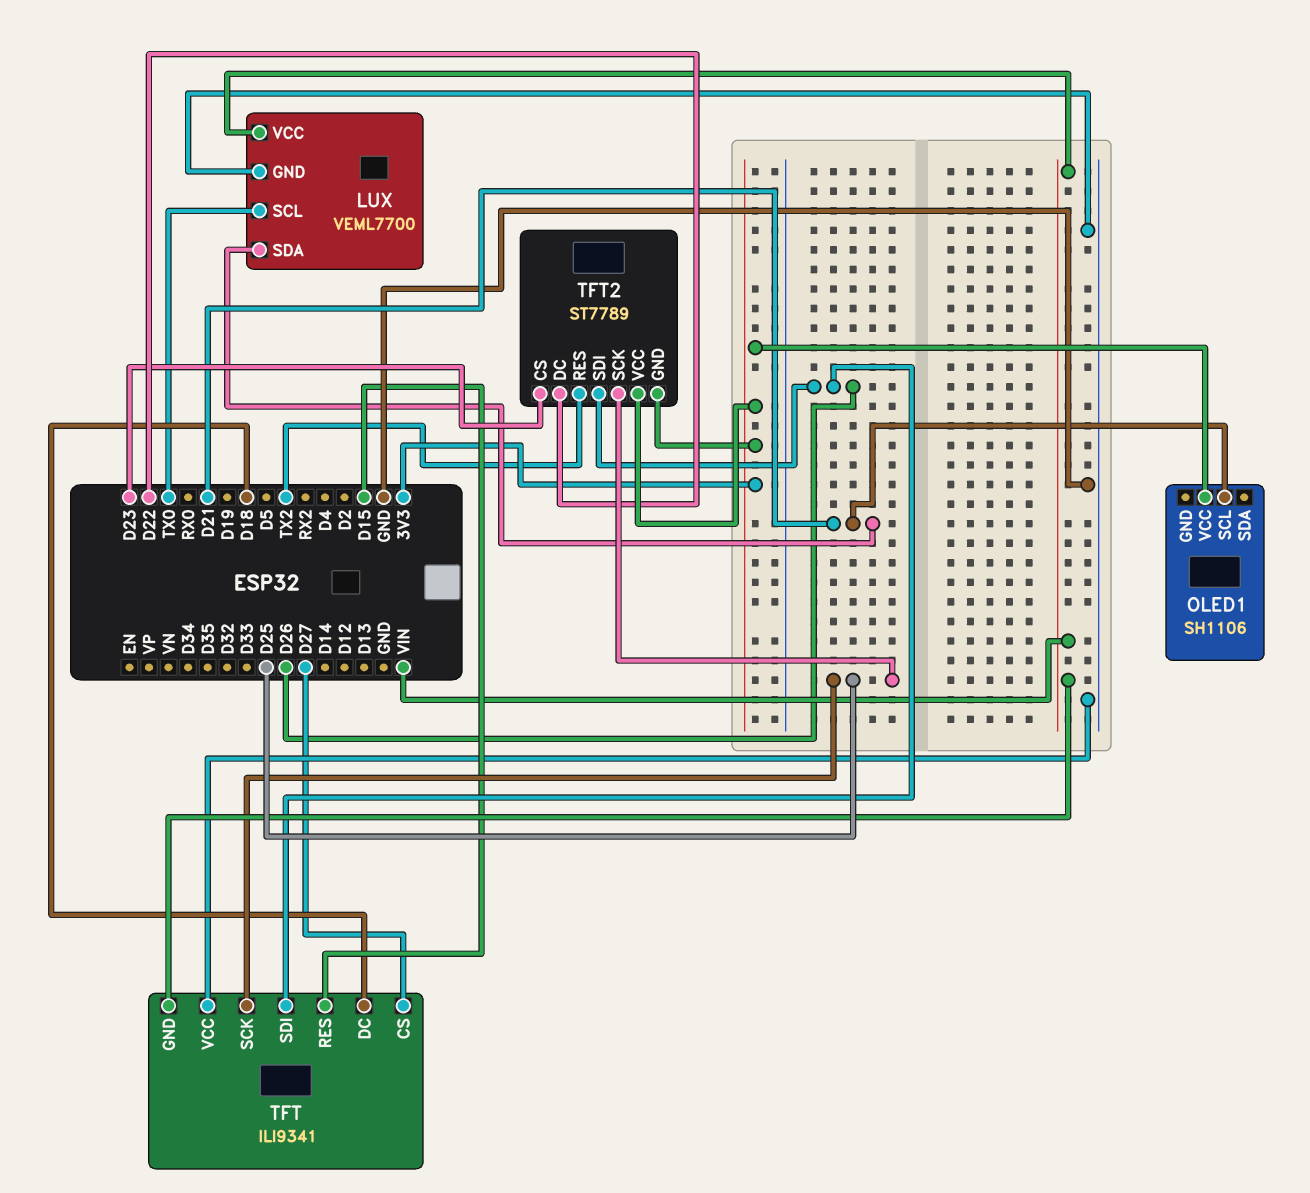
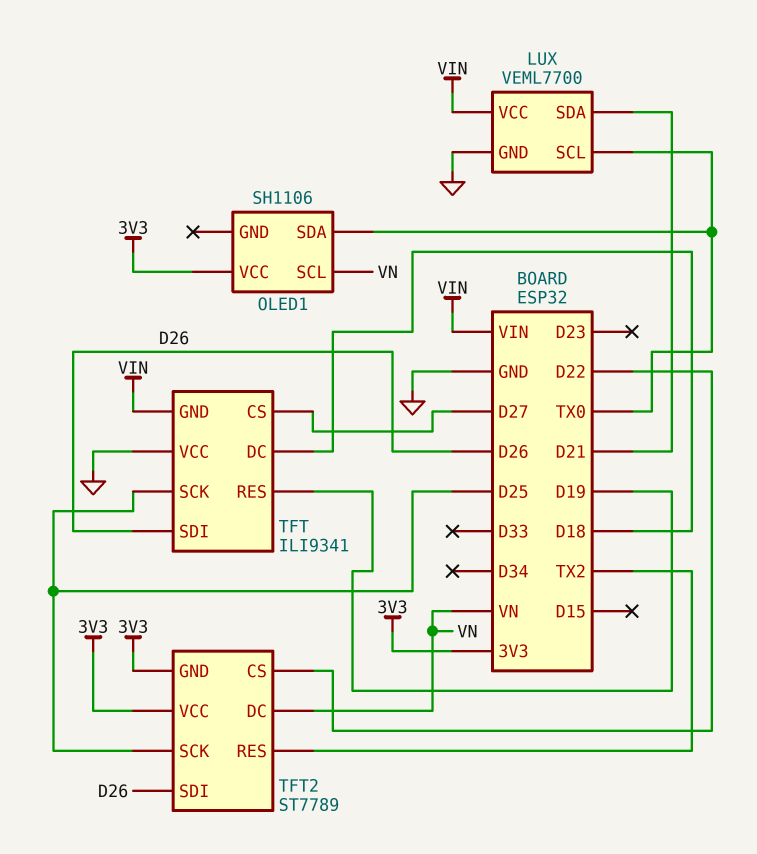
OLED1 pin SCL: D21 -> VN
OLED1 pin SDA: none -> TX0
TFT pin RES: D15 -> D19
TFT2 pin CS: D23 -> D22
TFT2 pin DC: D22 -> VN

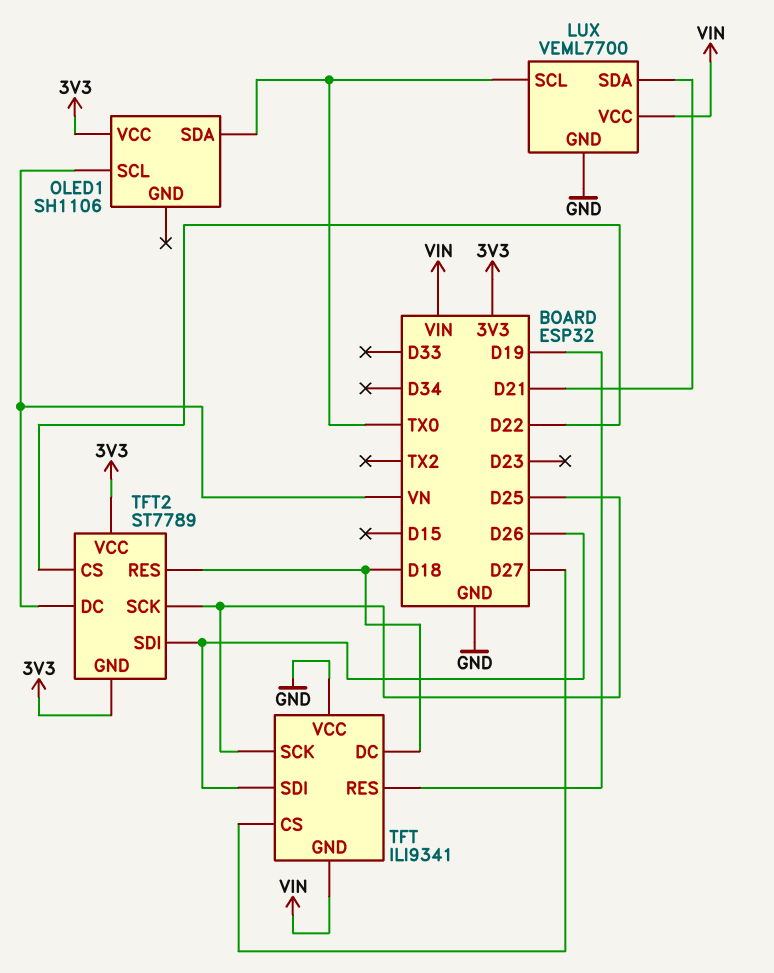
TFT2 pin RES: TX2 -> D18

